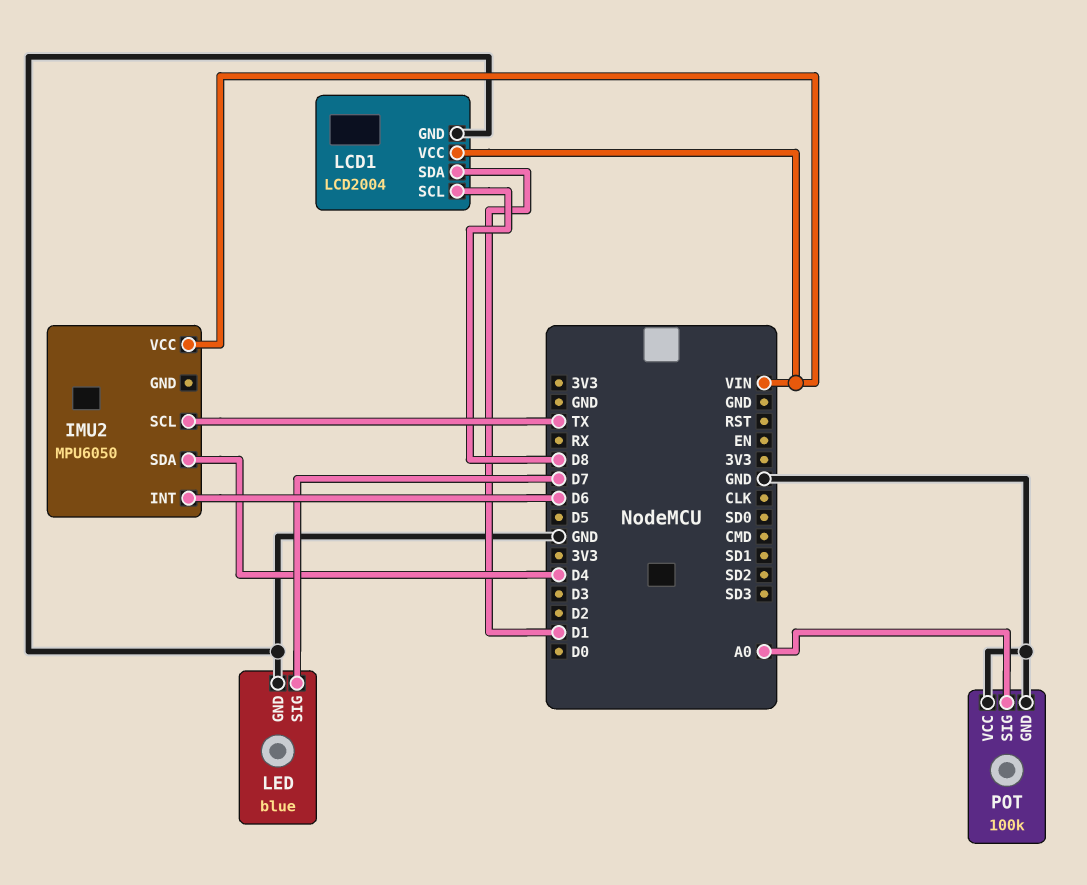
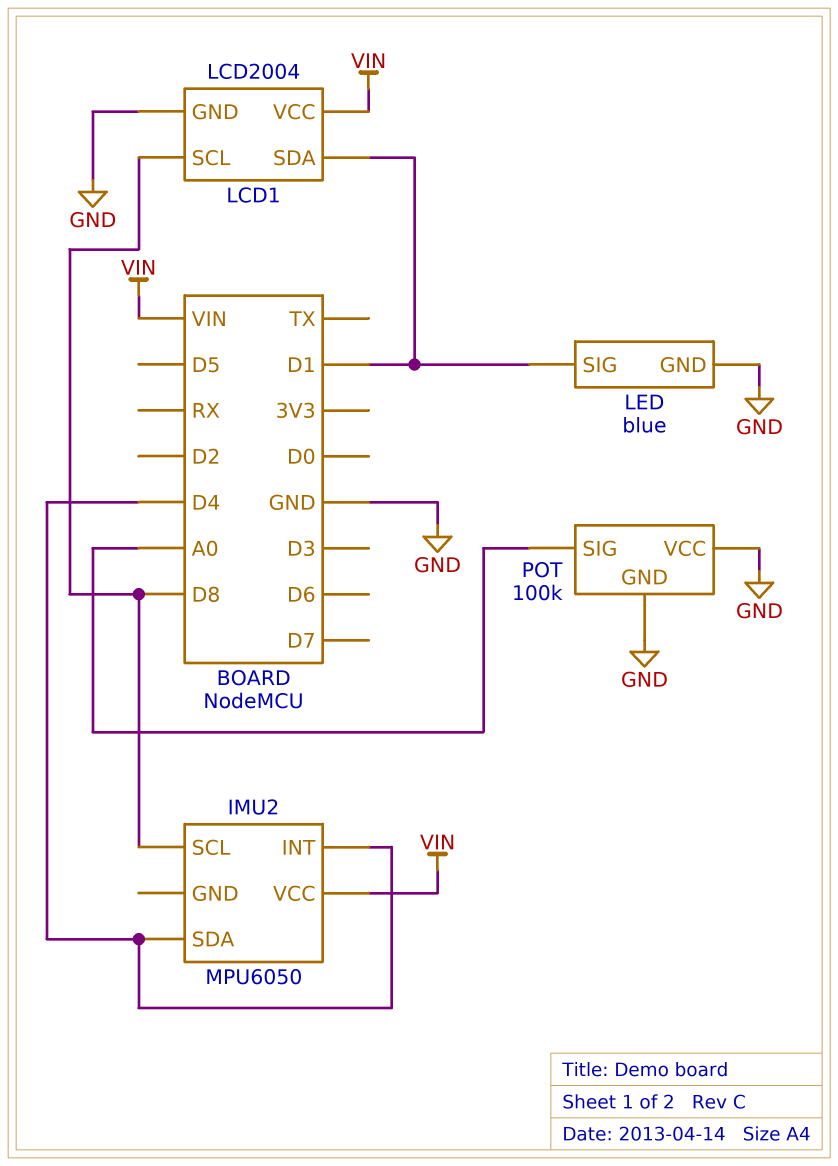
IMU2 pin INT: D6 -> D4
IMU2 pin SCL: TX -> D8
LED pin SIG: D7 -> D1

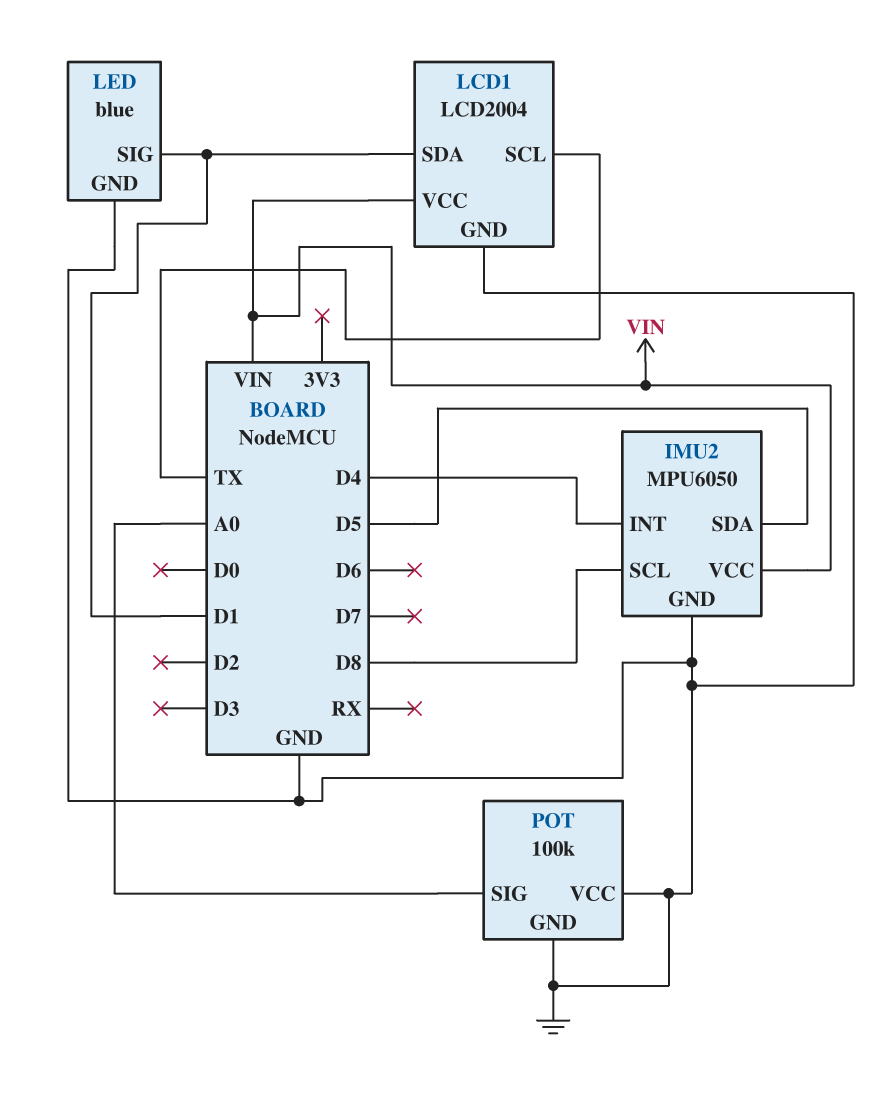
IMU2 pin GND: none -> GND
IMU2 pin SDA: D4 -> D5
LCD1 pin SCL: D8 -> TX

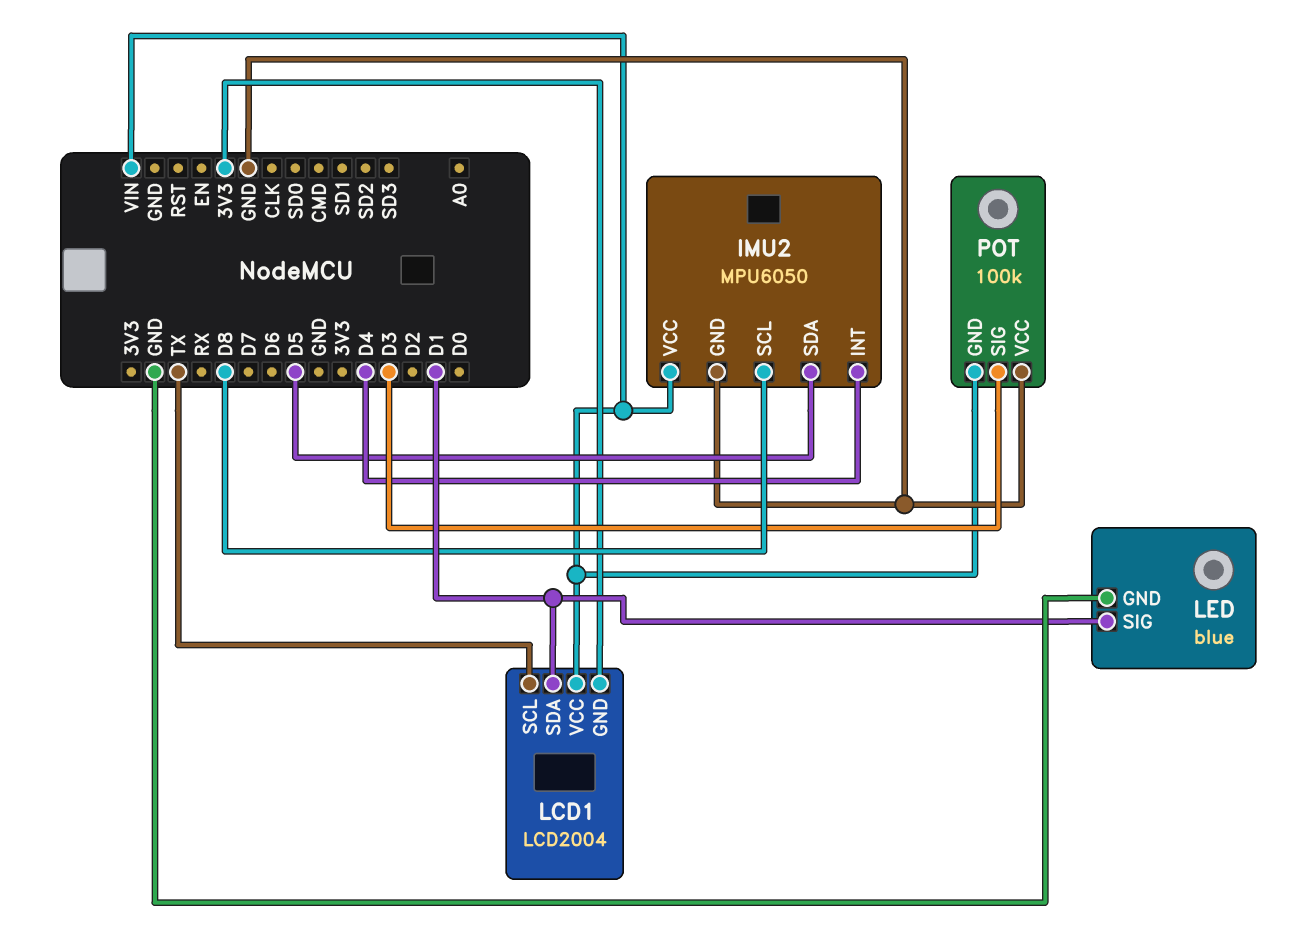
LCD1 pin GND: GND -> 3V3
POT pin GND: GND -> VIN
POT pin SIG: A0 -> D3

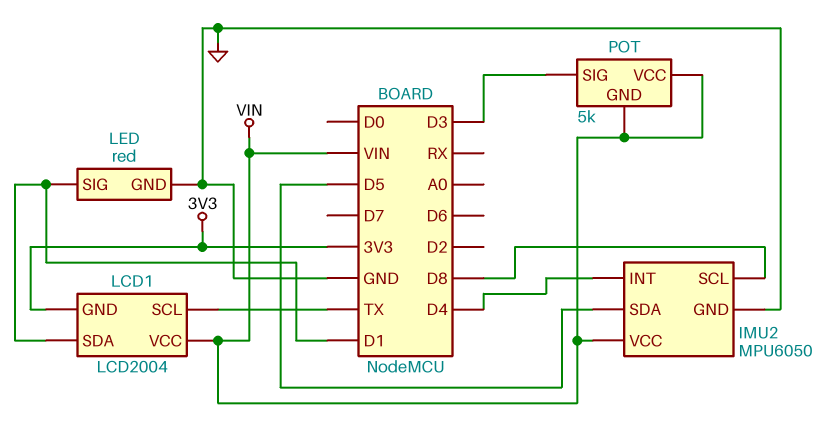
LED: blue -> red
POT: 100k -> 5k
POT pin VCC: GND -> VIN

